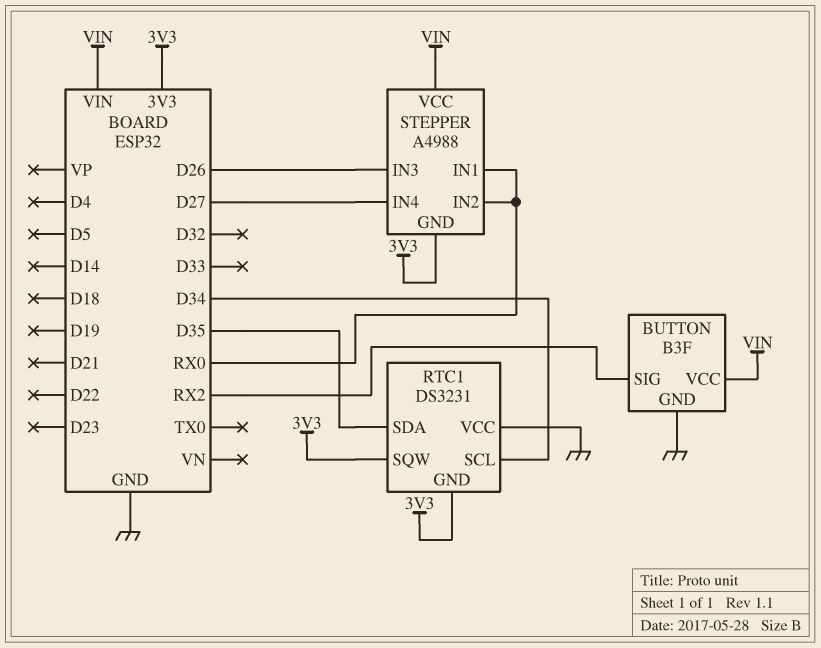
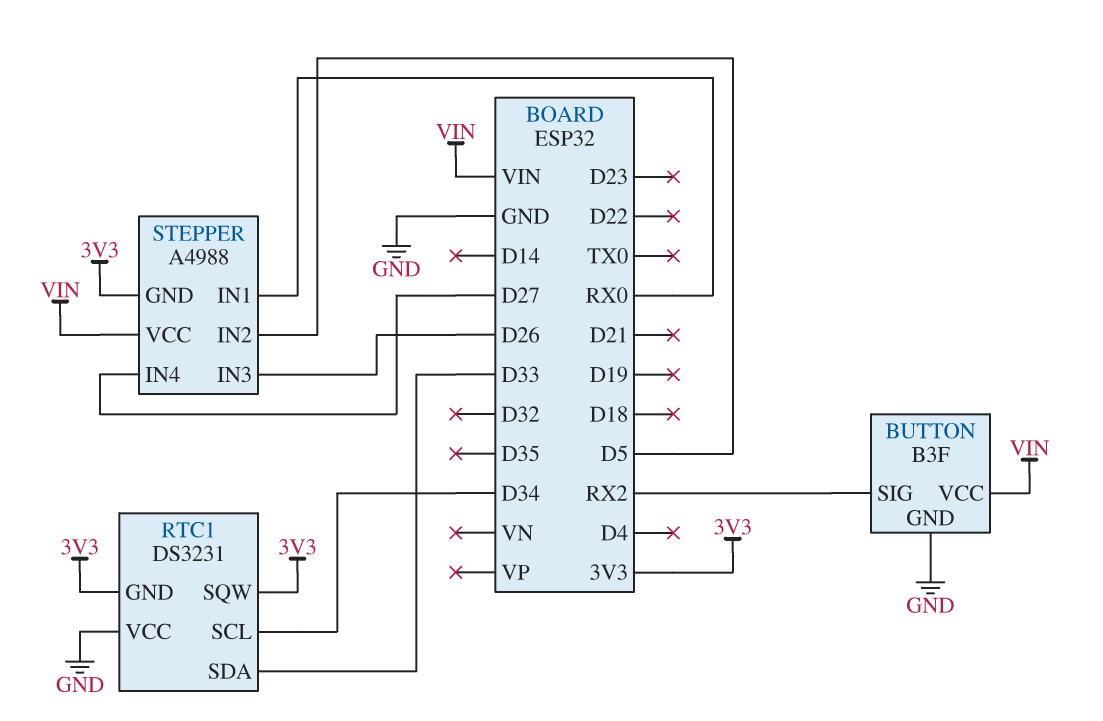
RTC1 pin SDA: D35 -> D33
STEPPER pin IN2: RX0 -> D5

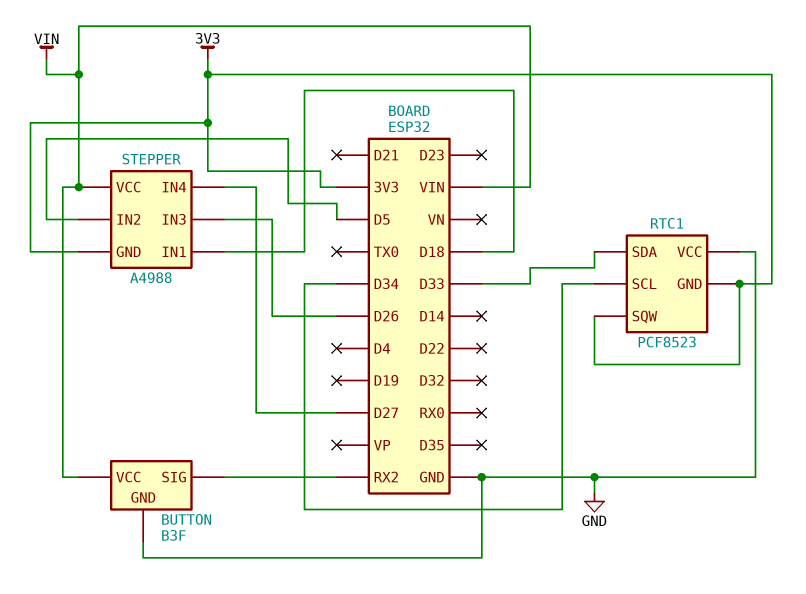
RTC1: DS3231 -> PCF8523
STEPPER pin IN1: RX0 -> D18

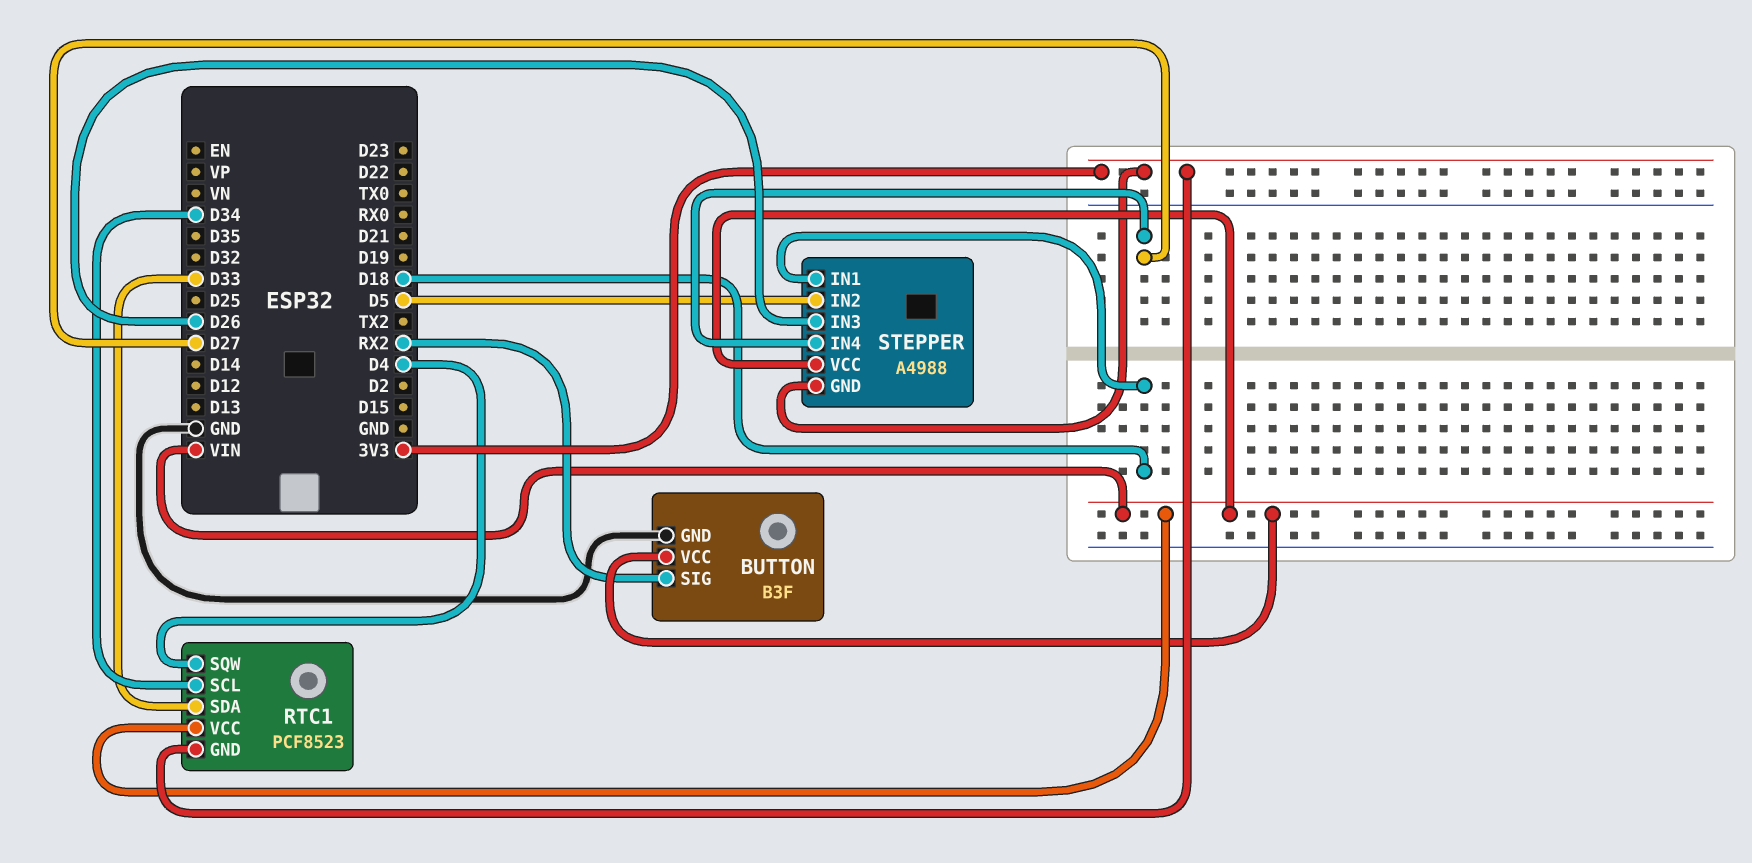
RTC1 pin SQW: 3V3 -> D4
RTC1 pin VCC: GND -> VIN

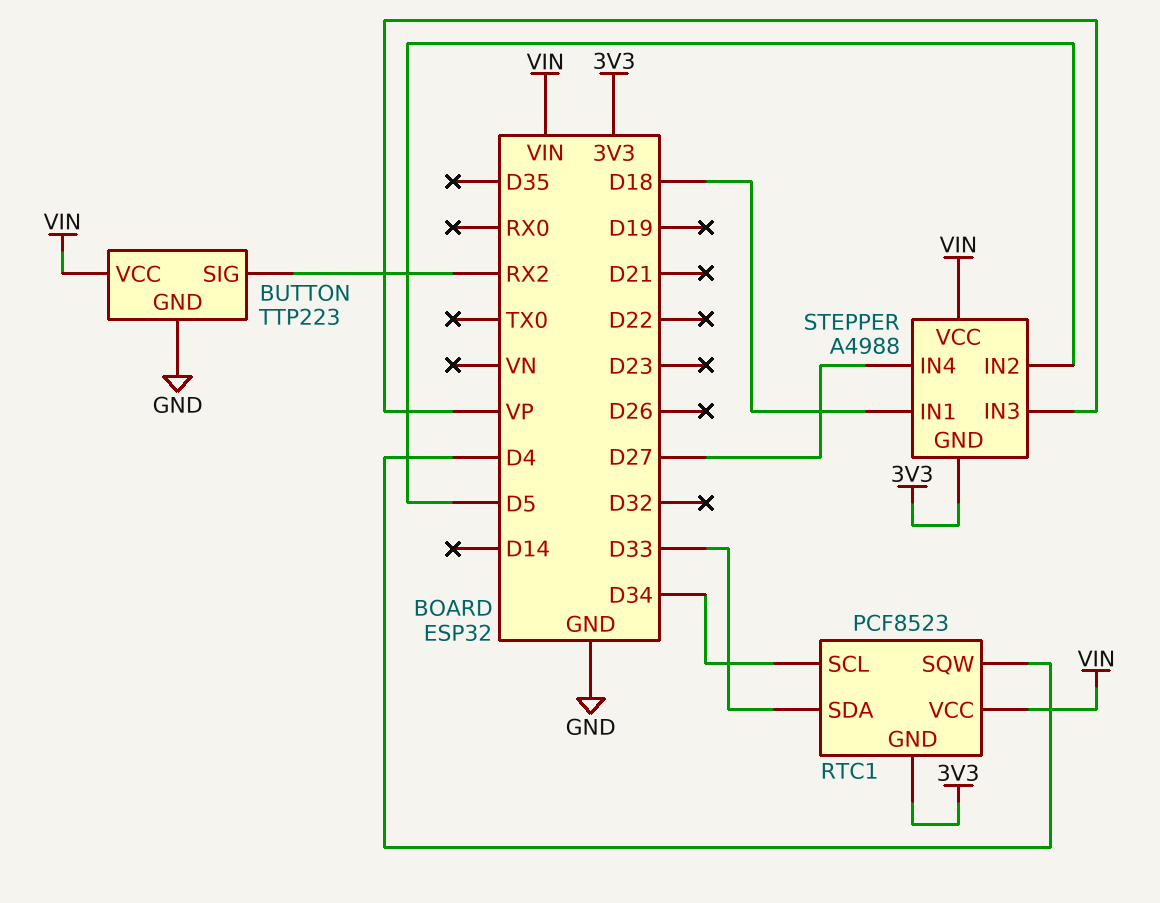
BUTTON: B3F -> TTP223
STEPPER pin IN3: D26 -> VP

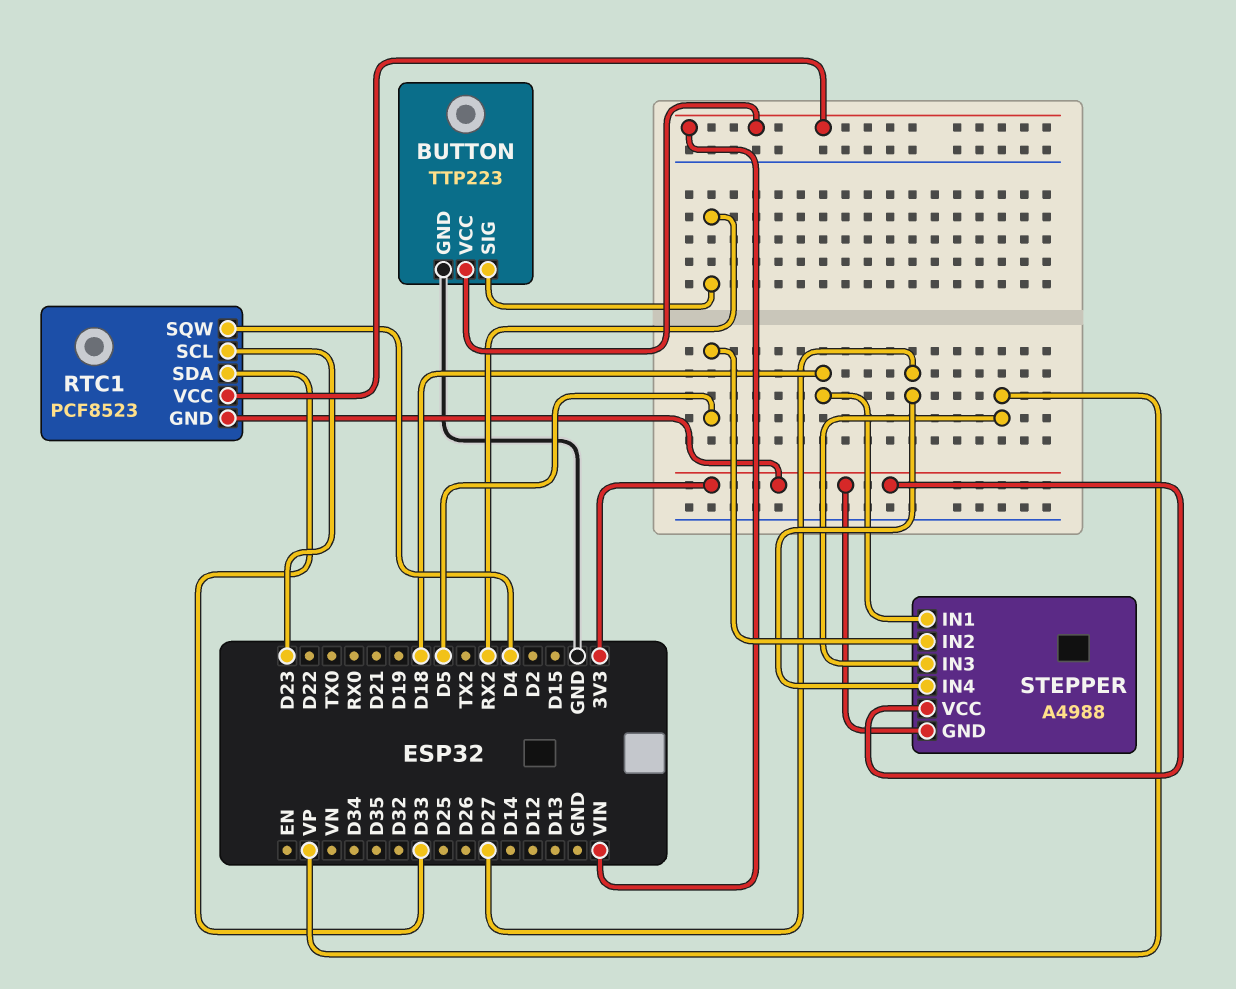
RTC1 pin SCL: D34 -> D23
STEPPER pin VCC: VIN -> 3V3

